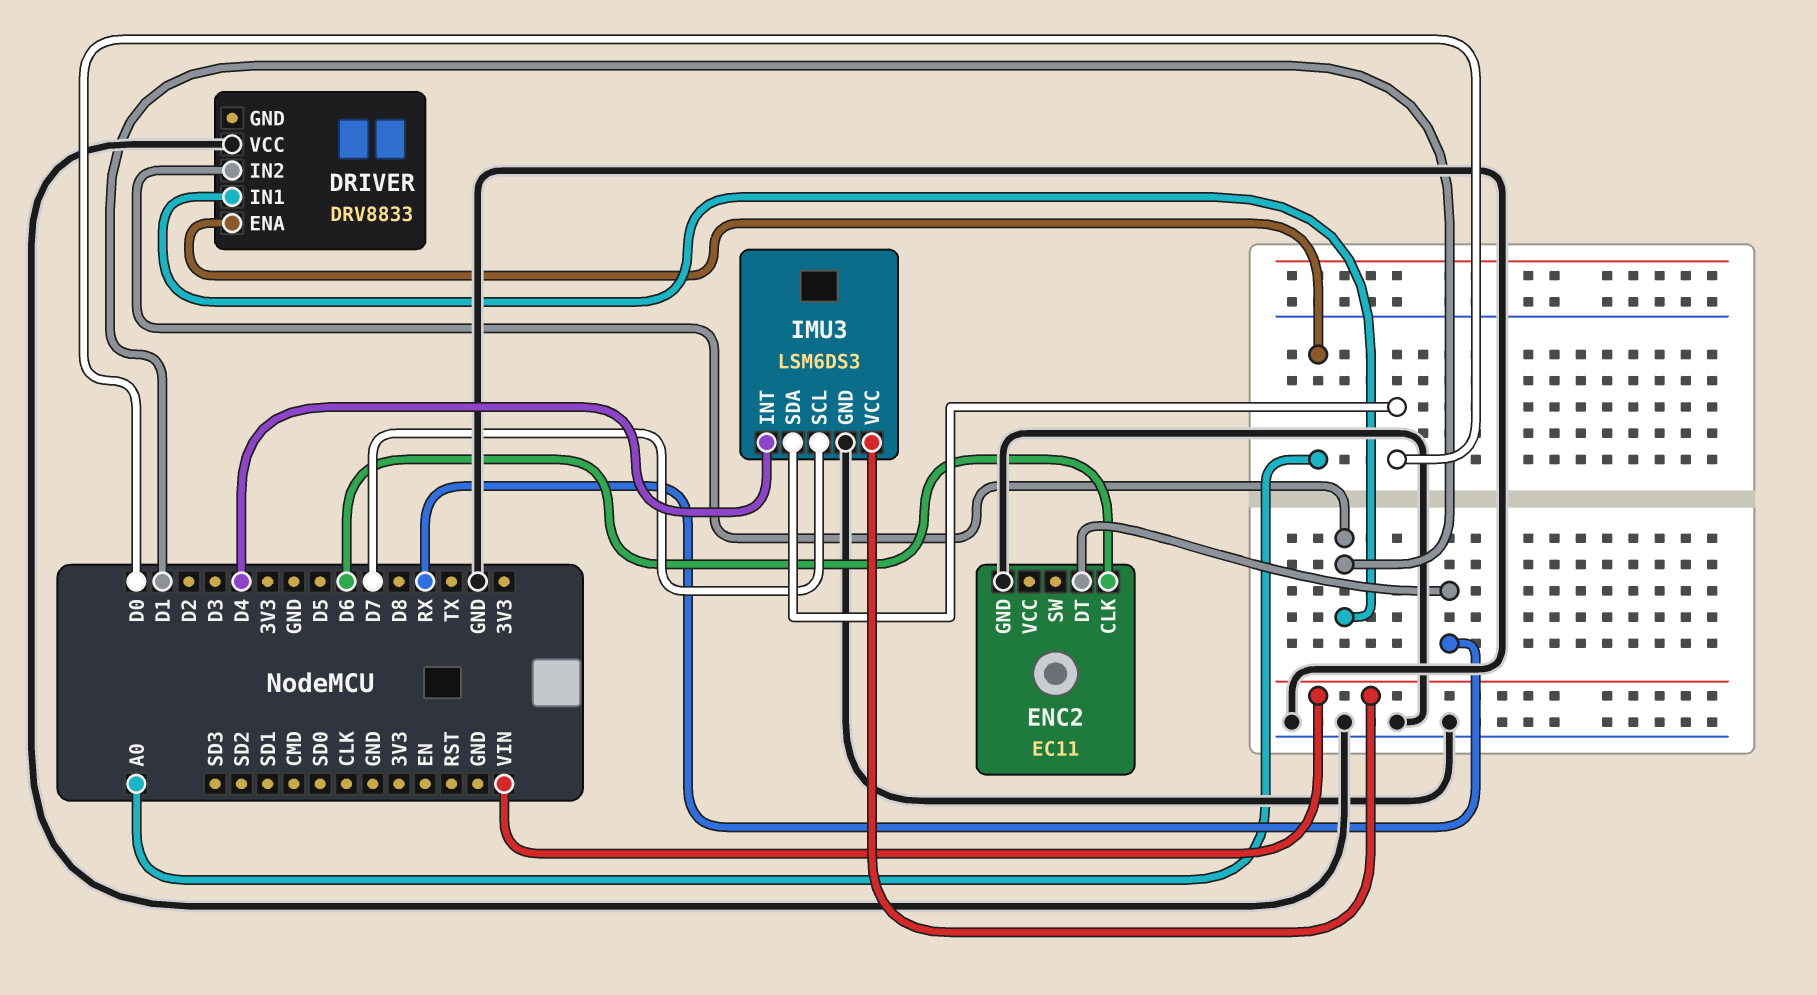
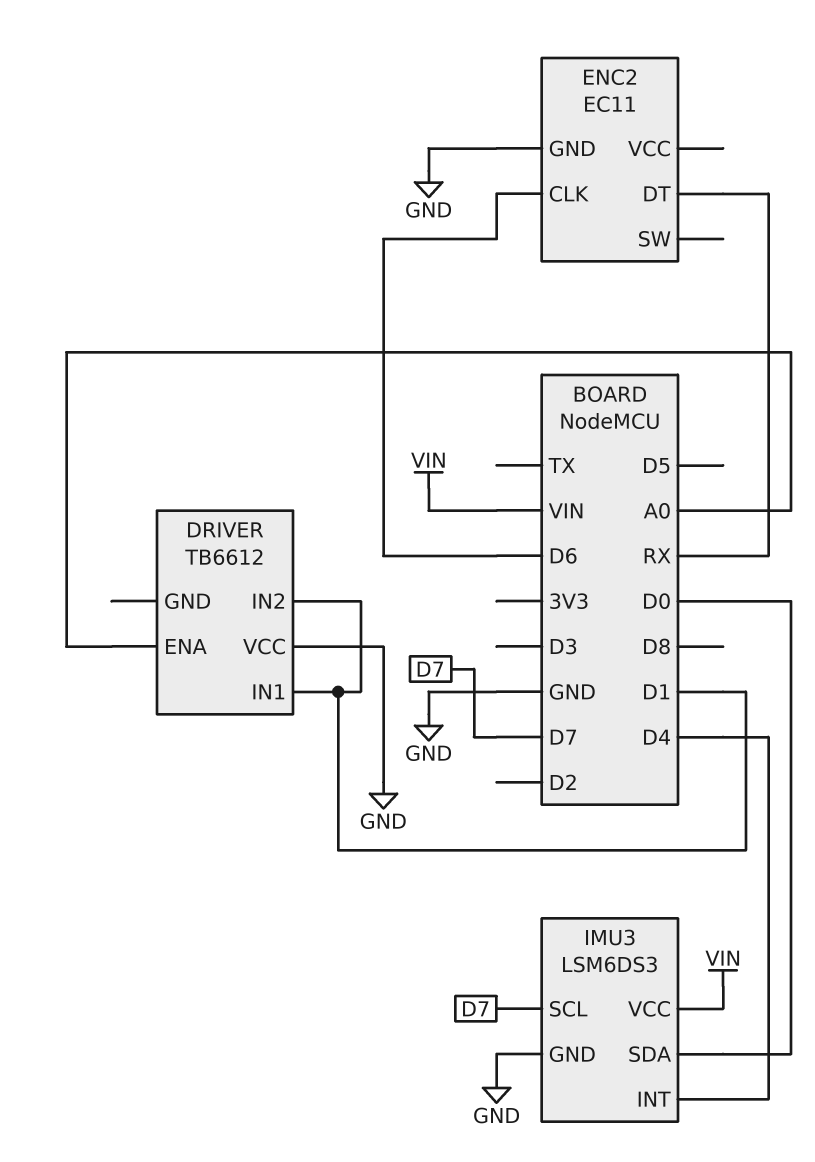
DRIVER: DRV8833 -> TB6612

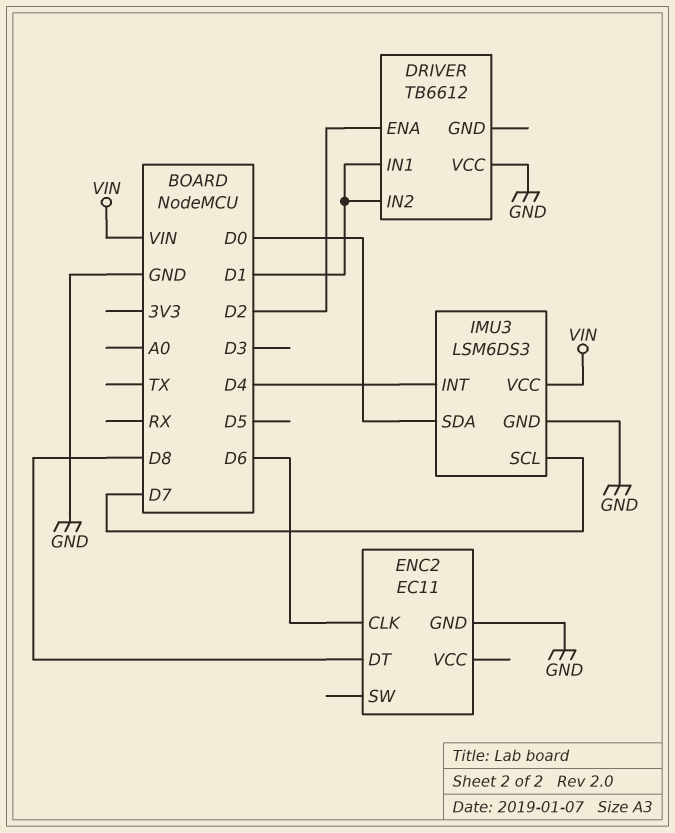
DRIVER pin ENA: A0 -> D2
ENC2 pin DT: RX -> D8

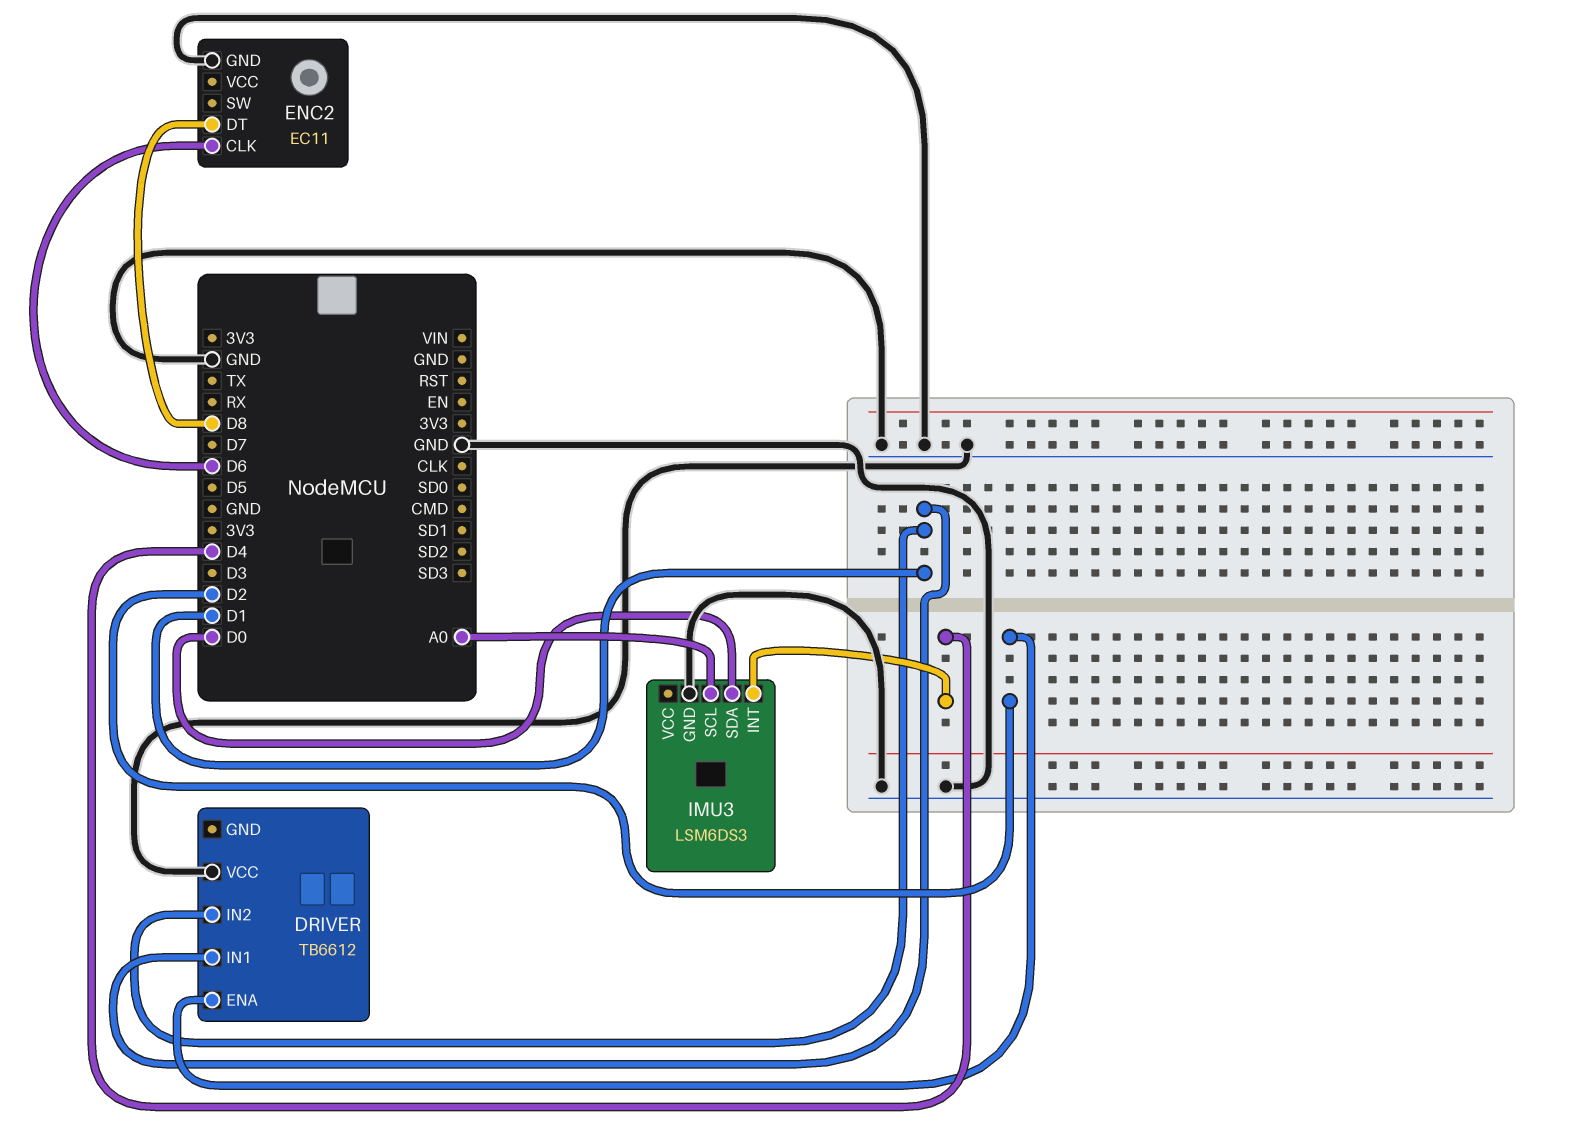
IMU3 pin SCL: D7 -> A0
IMU3 pin VCC: VIN -> none

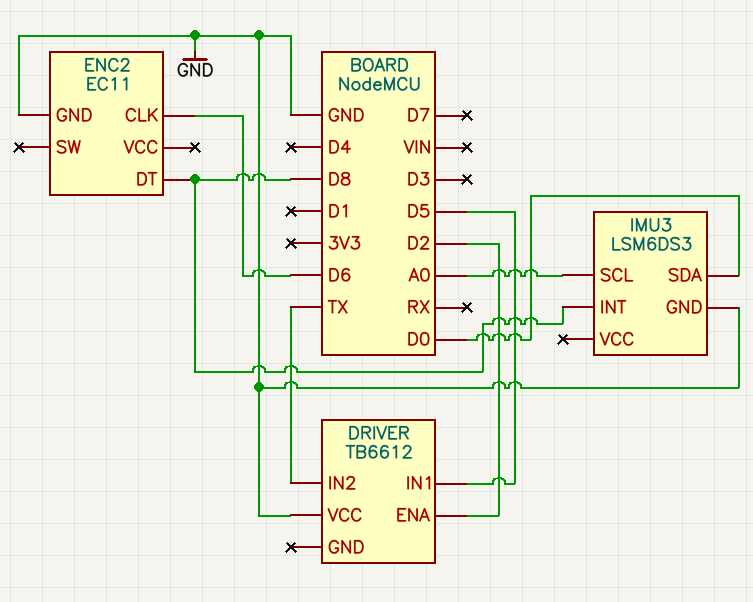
DRIVER pin IN1: D1 -> D5
DRIVER pin IN2: D1 -> TX
IMU3 pin INT: D4 -> D8

